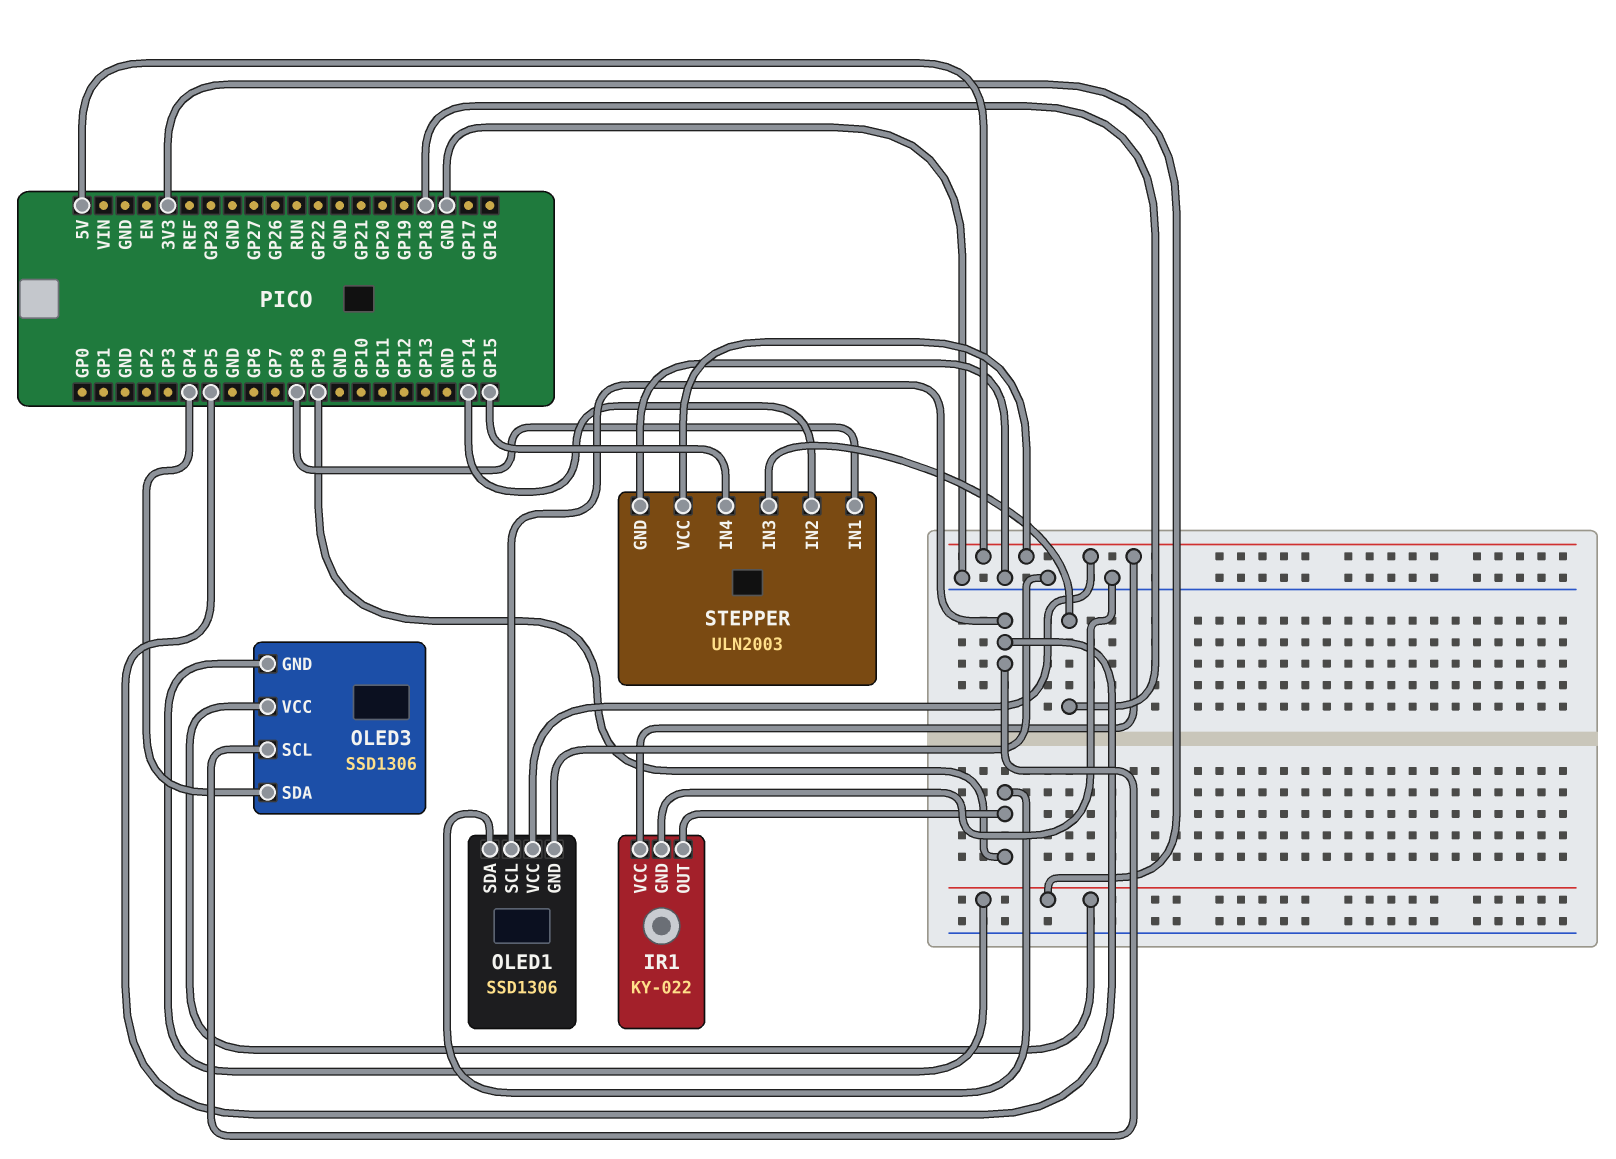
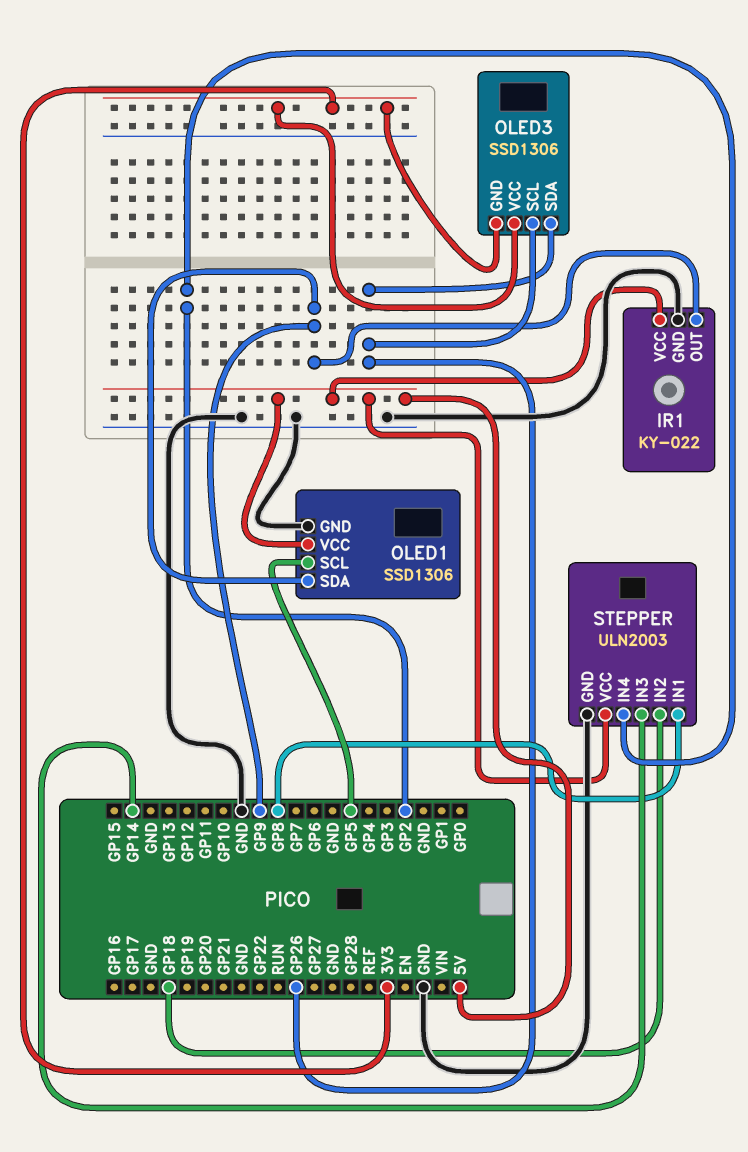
OLED3 pin SCL: GP5 -> GP26
OLED3 pin SDA: GP4 -> GP26
STEPPER pin IN2: GP14 -> GP18
STEPPER pin IN3: GP18 -> GP14
STEPPER pin IN4: GP15 -> GP2

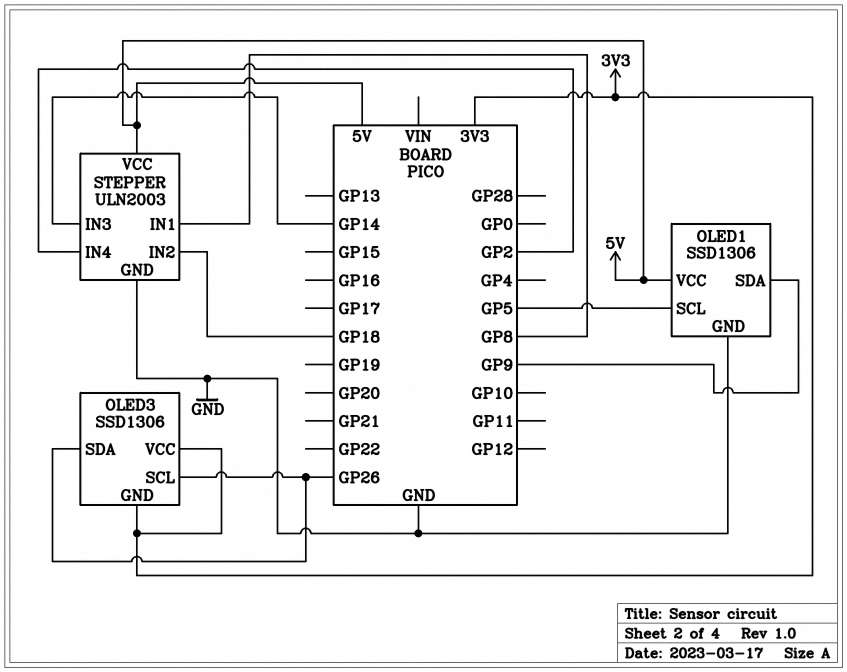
IR1: KY-022 -> none
IR1 pin GND: GND -> none
IR1 pin OUT: GP9 -> none
IR1 pin VCC: 5V -> none

